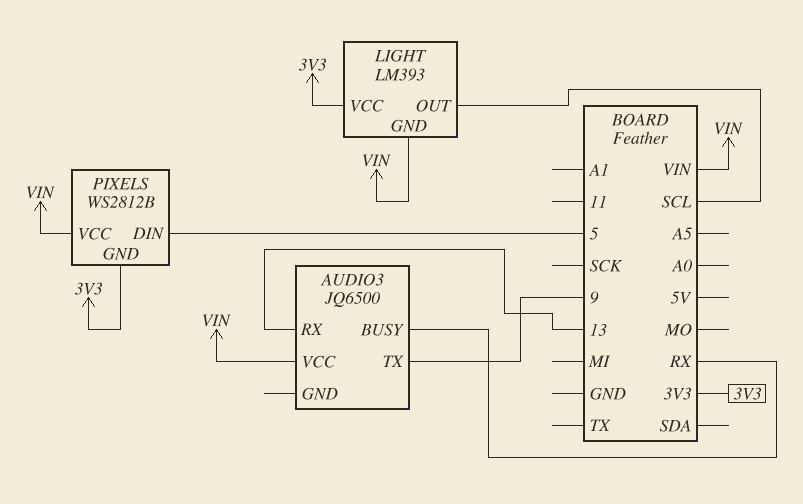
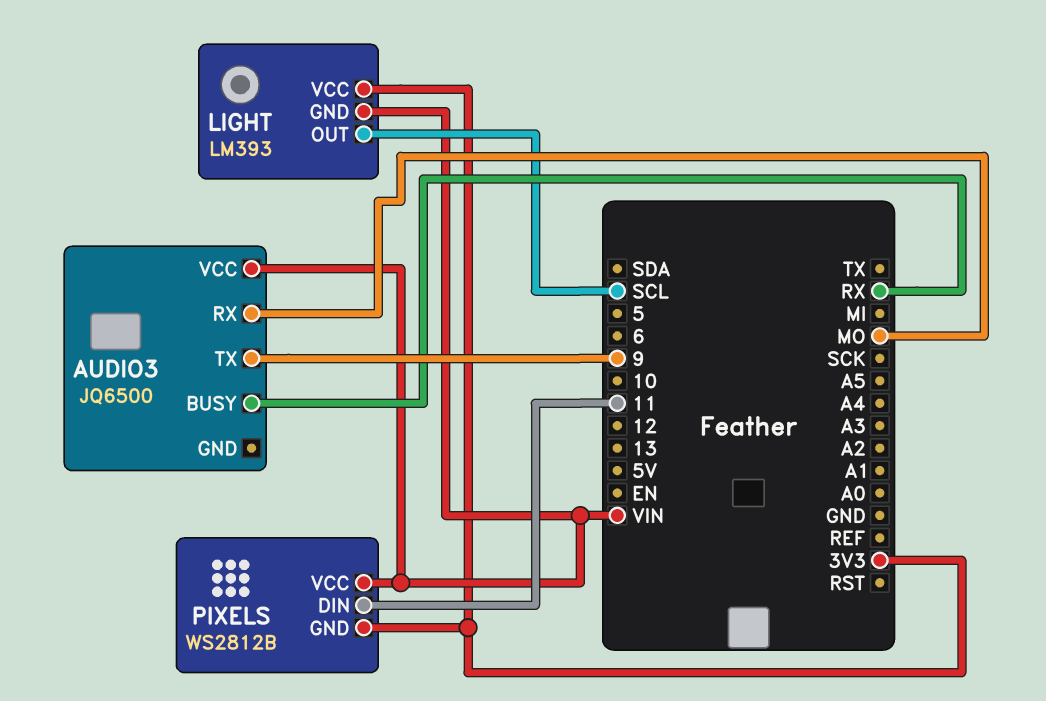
AUDIO3 pin RX: 13 -> MO
PIXELS pin DIN: 5 -> 11

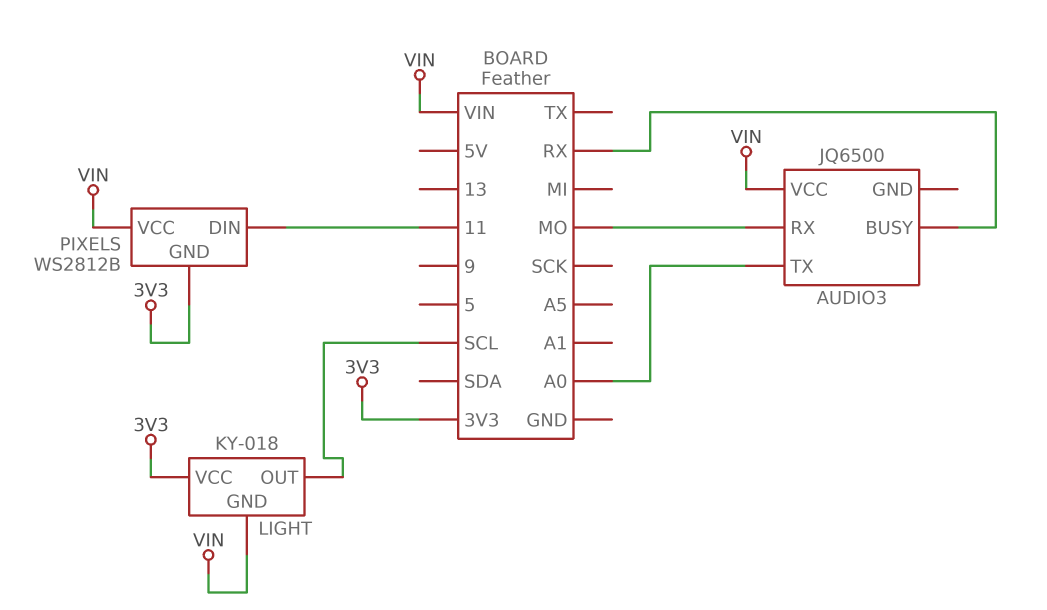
AUDIO3 pin TX: 9 -> A0
LIGHT: LM393 -> KY-018

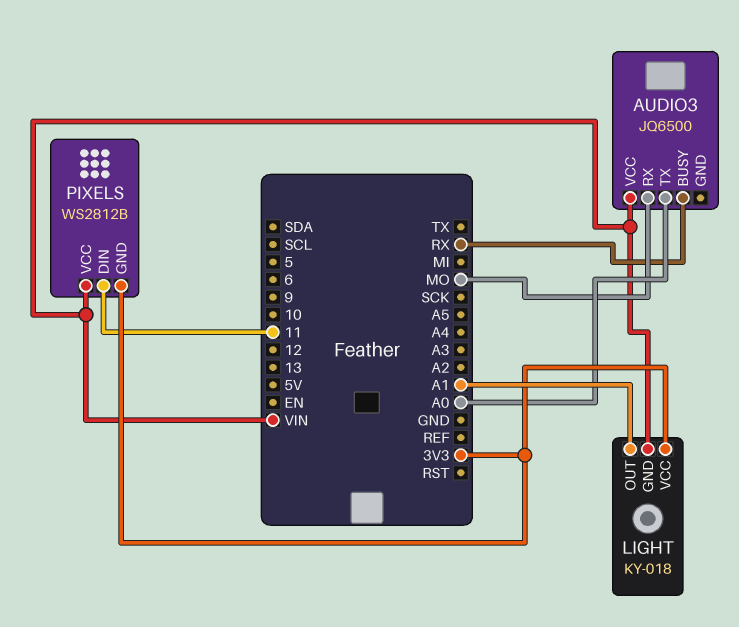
LIGHT pin OUT: SCL -> A1

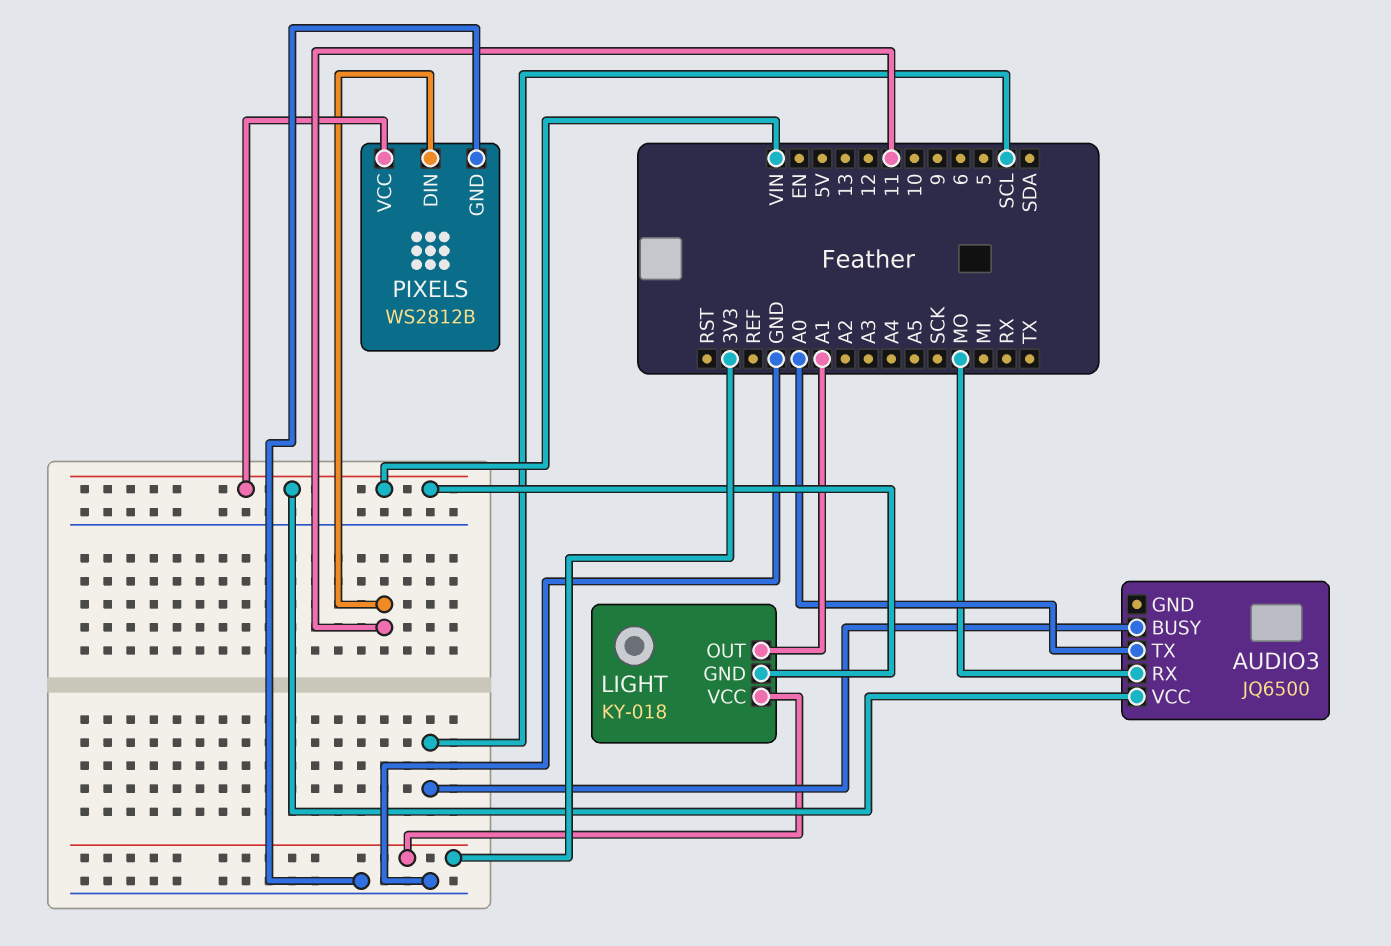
AUDIO3 pin BUSY: RX -> SCL
PIXELS pin GND: 3V3 -> GND

